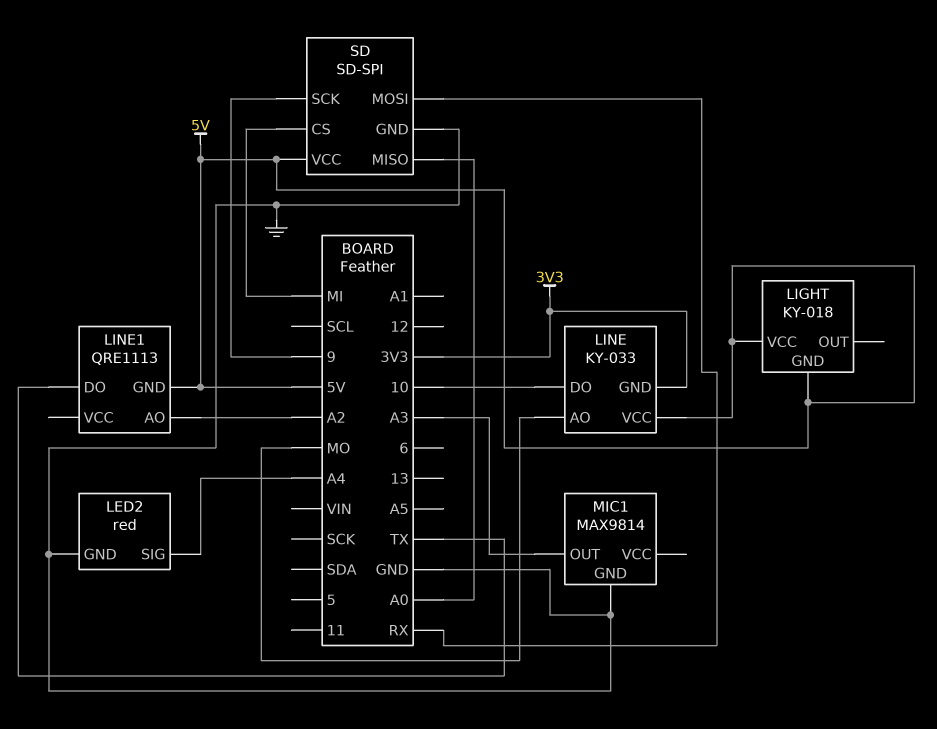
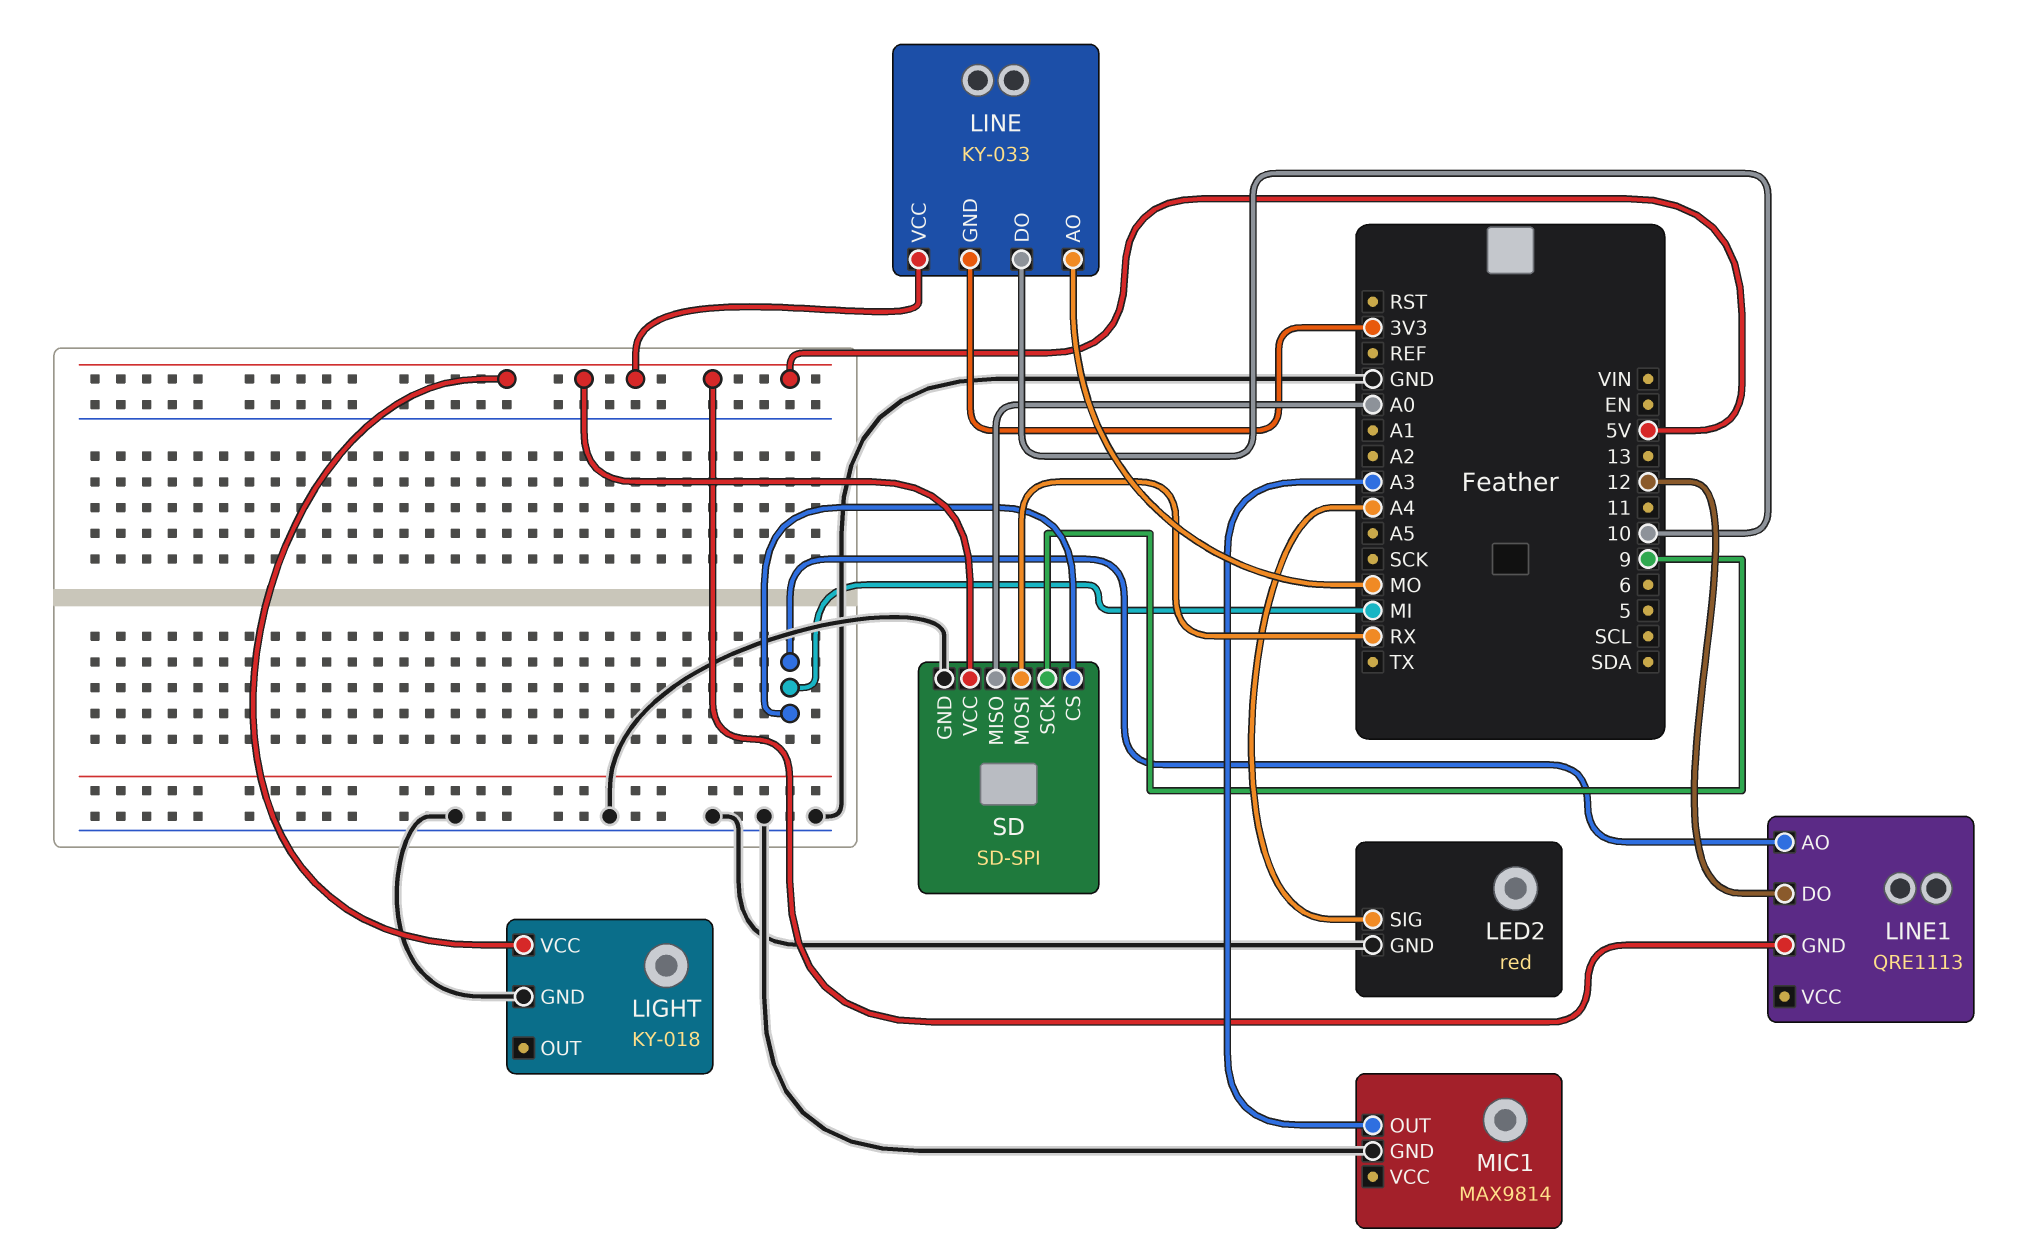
LIGHT pin GND: 5V -> GND
LINE1 pin AO: A2 -> MI
LINE1 pin DO: TX -> 12

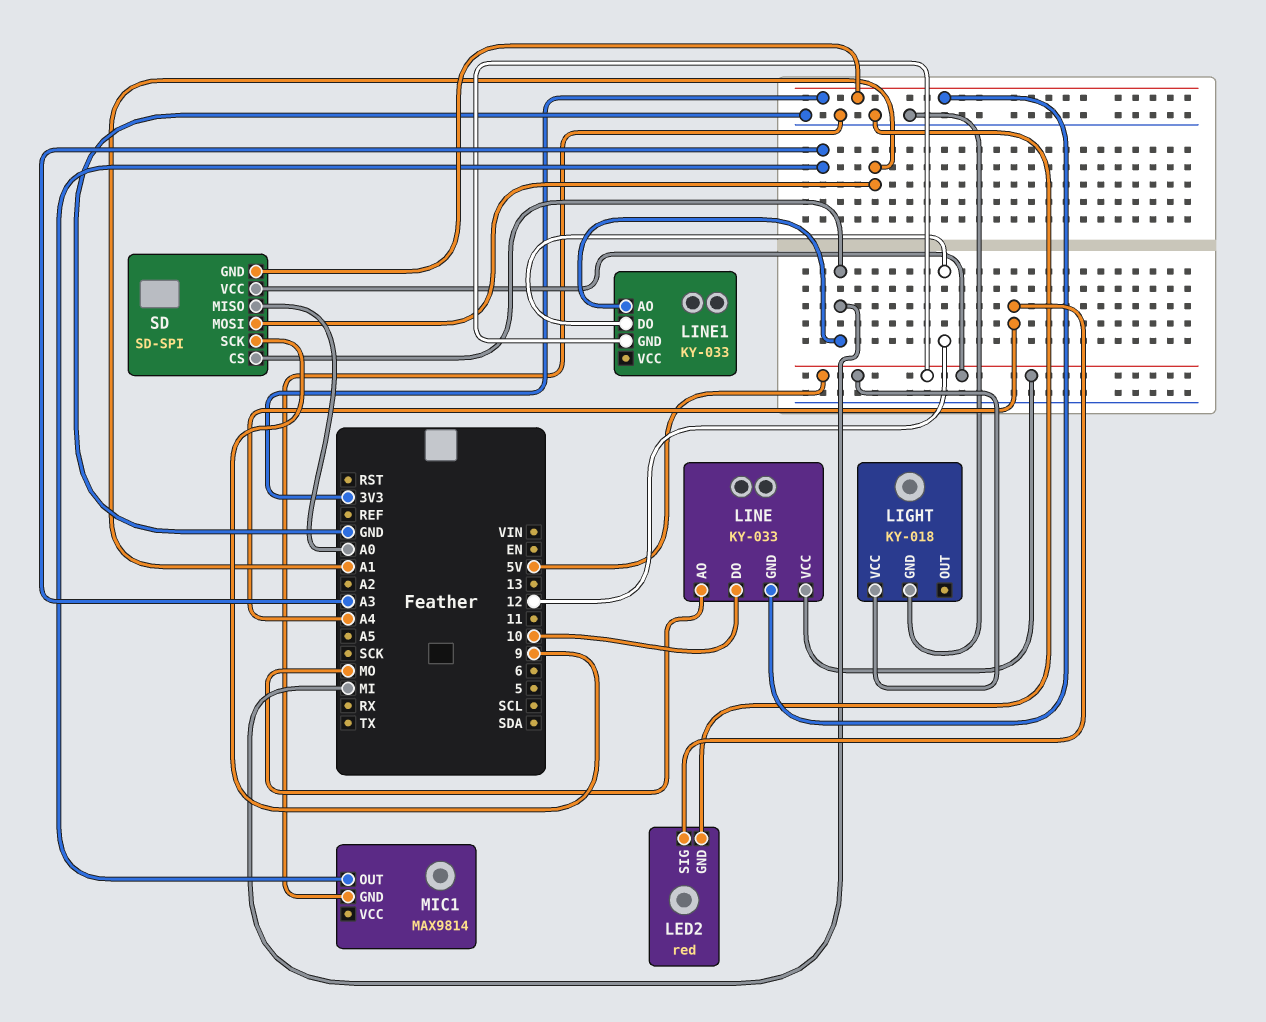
LINE1: QRE1113 -> KY-033
SD pin GND: GND -> 3V3
SD pin MOSI: RX -> A1

